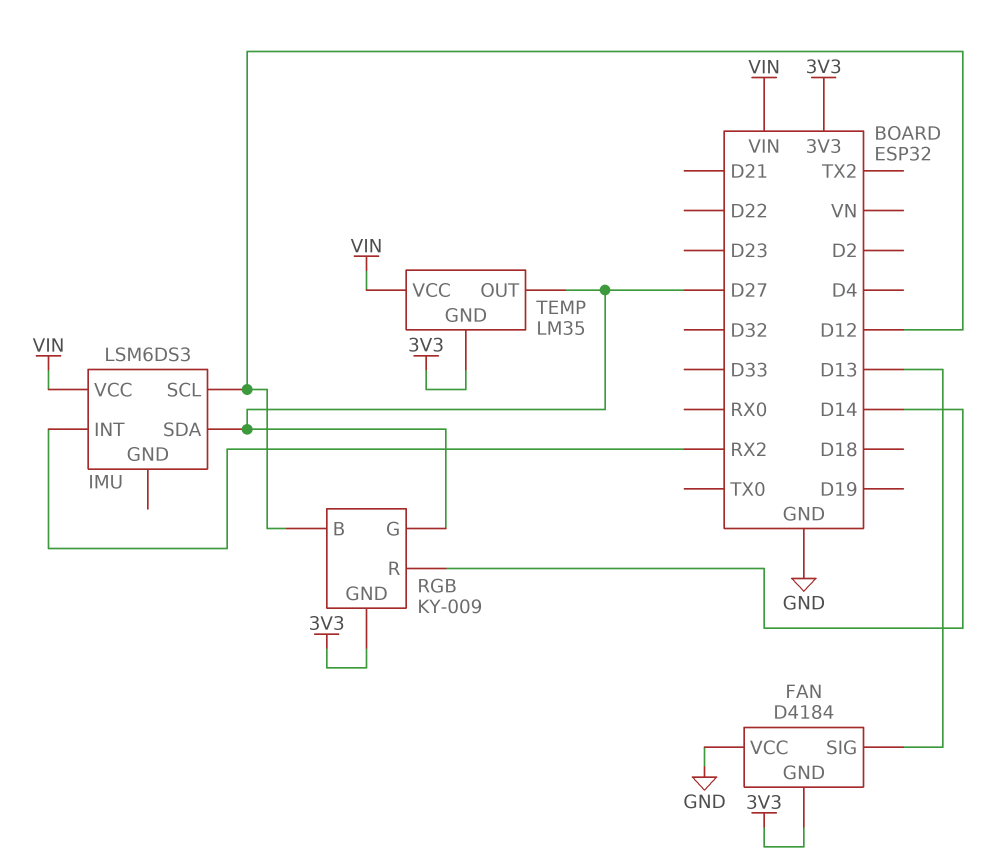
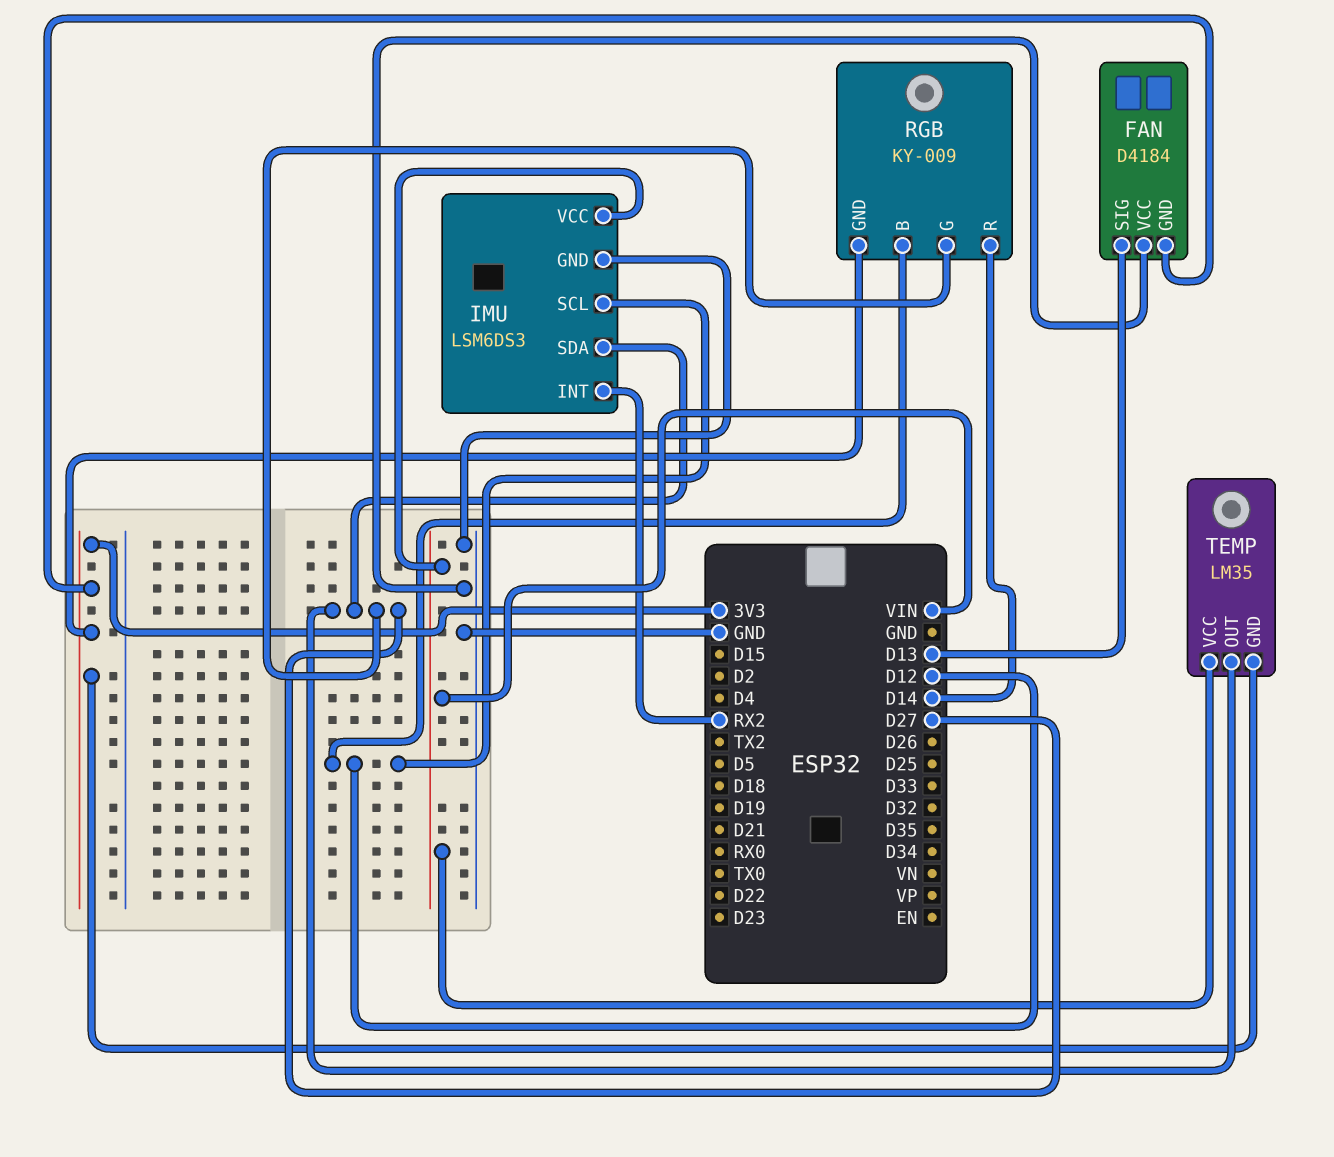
IMU pin GND: none -> GND

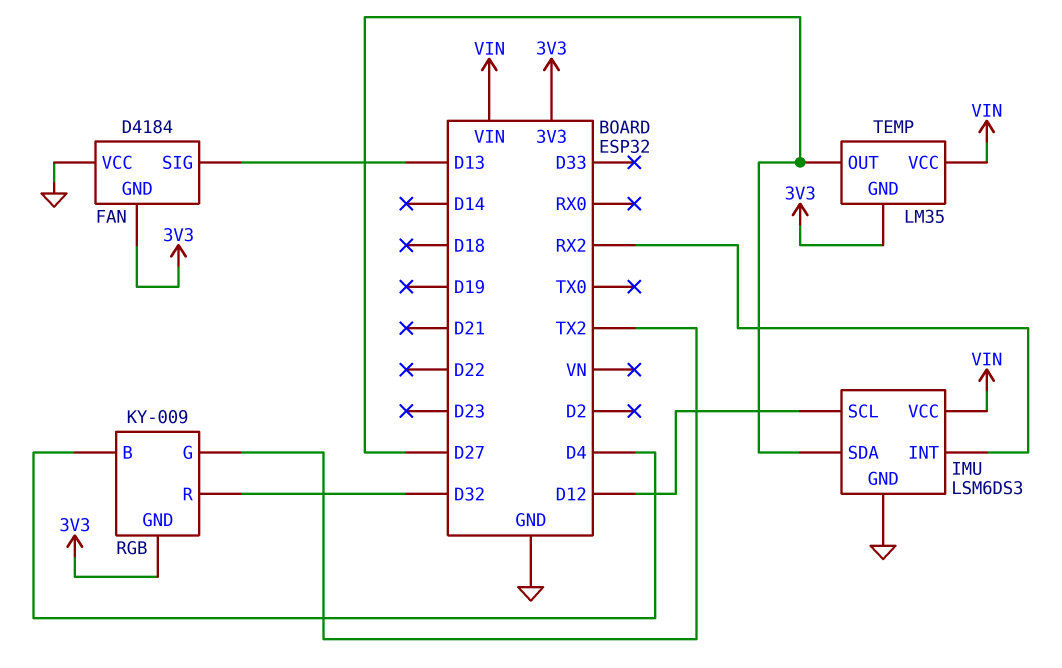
RGB pin B: D12 -> D4
RGB pin G: D27 -> TX2
RGB pin R: D14 -> D32

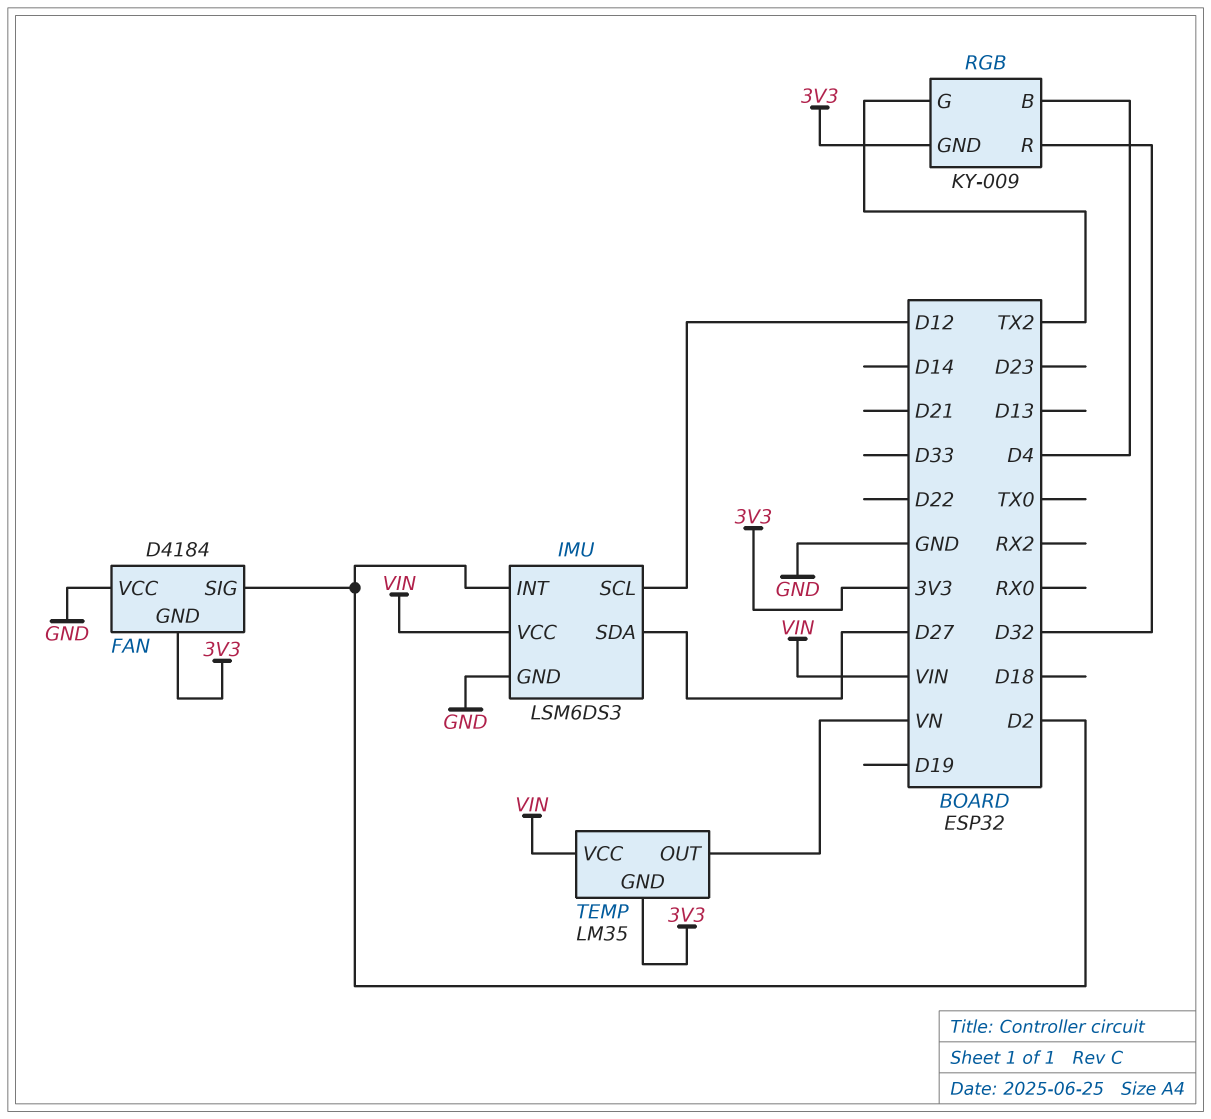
FAN pin SIG: D13 -> D2
IMU pin INT: RX2 -> D2
TEMP pin OUT: D27 -> VN

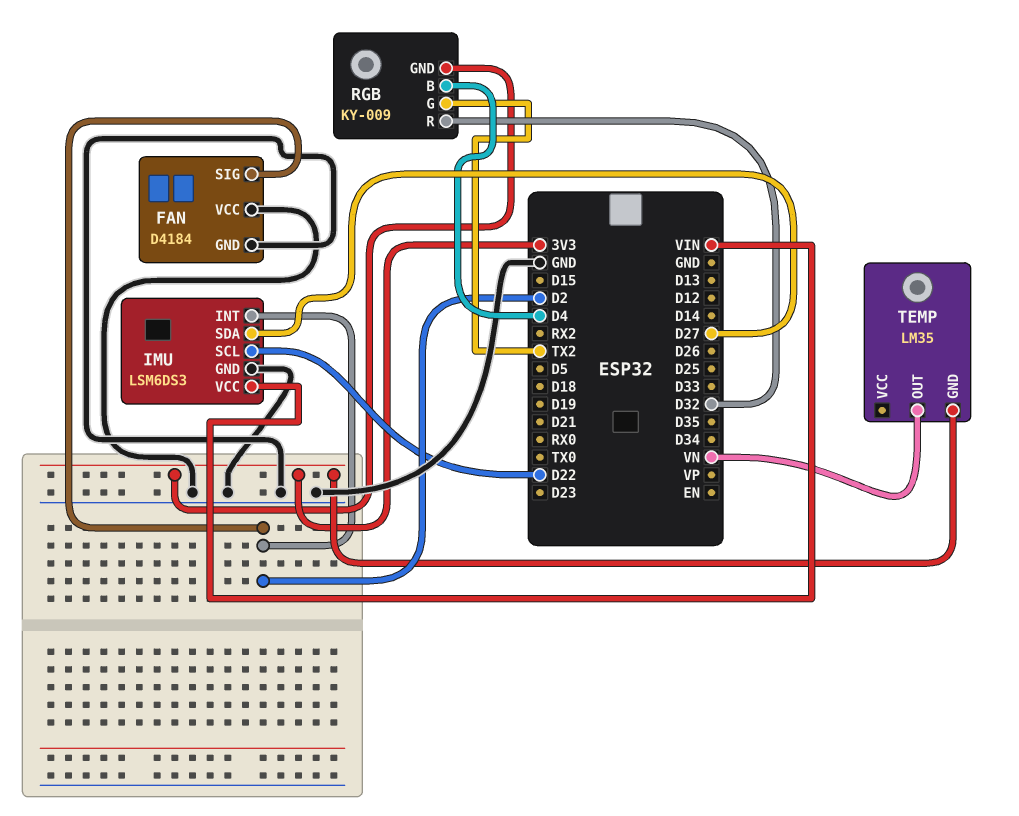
FAN pin GND: 3V3 -> GND
IMU pin SCL: D12 -> D22
TEMP pin VCC: VIN -> none

